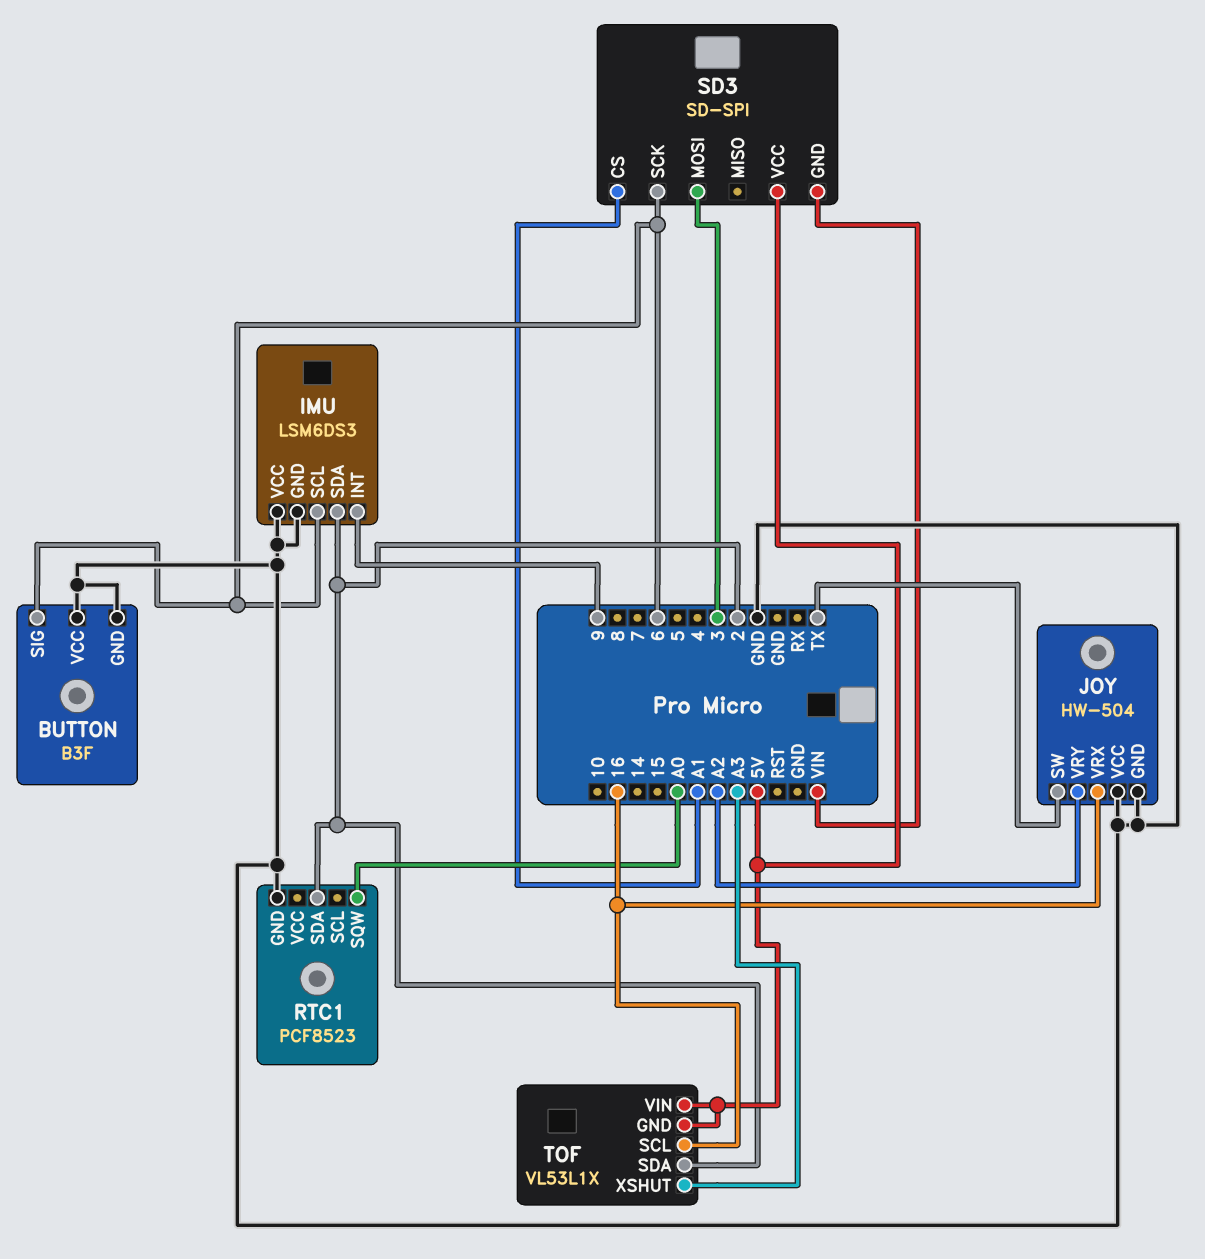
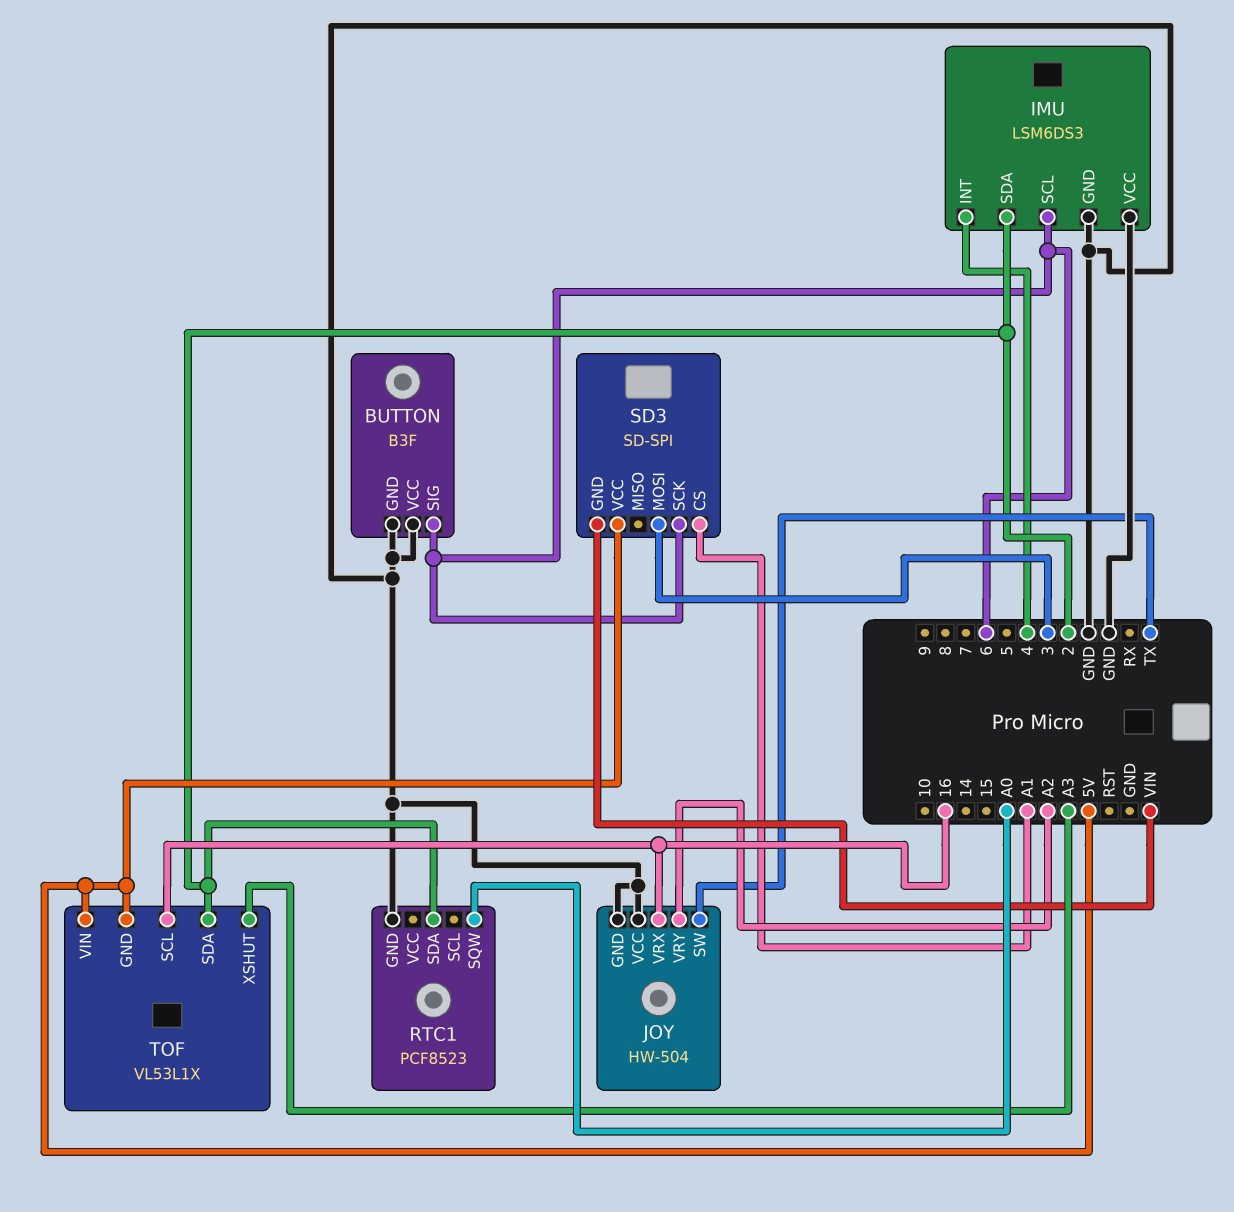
IMU pin INT: 9 -> 4

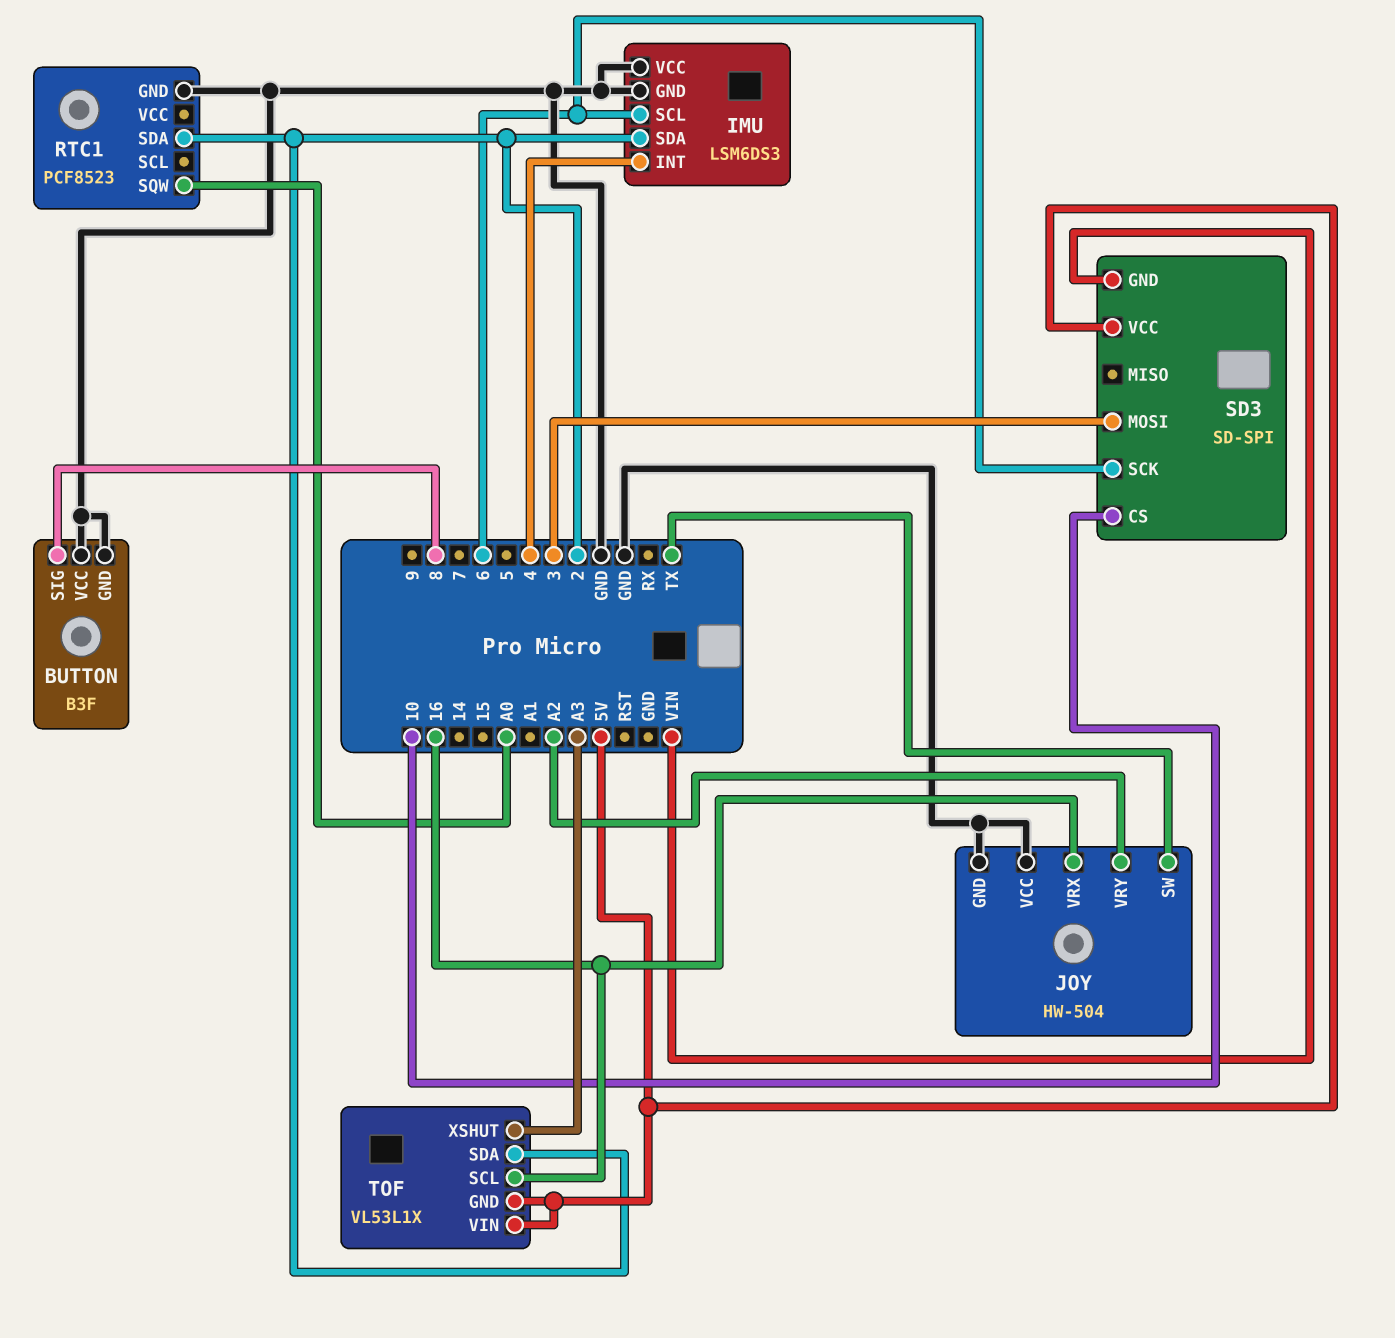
BUTTON pin SIG: 6 -> 8
SD3 pin CS: A1 -> 10

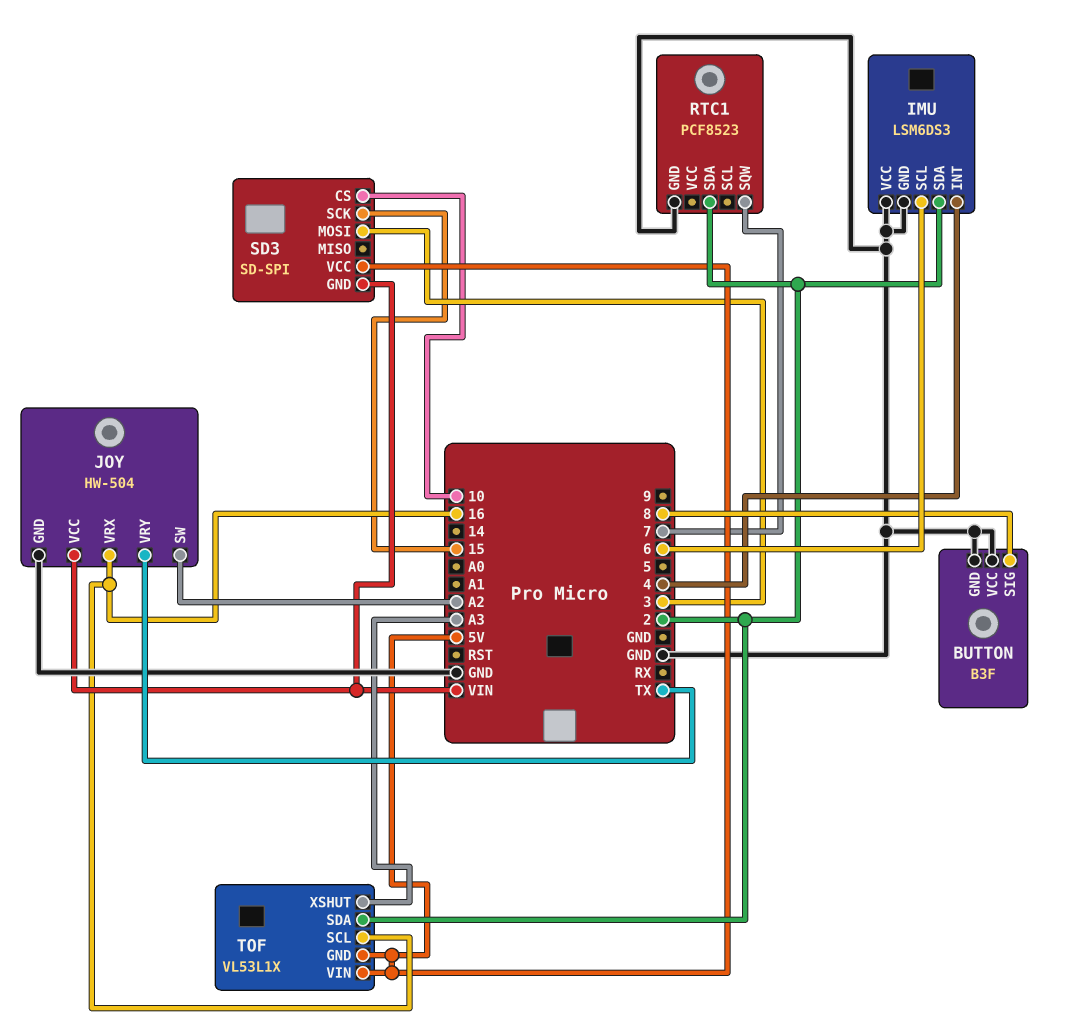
JOY pin SW: TX -> A2
JOY pin VCC: GND -> VIN
JOY pin VRY: A2 -> TX
RTC1 pin SQW: A0 -> 7
SD3 pin SCK: 6 -> 15

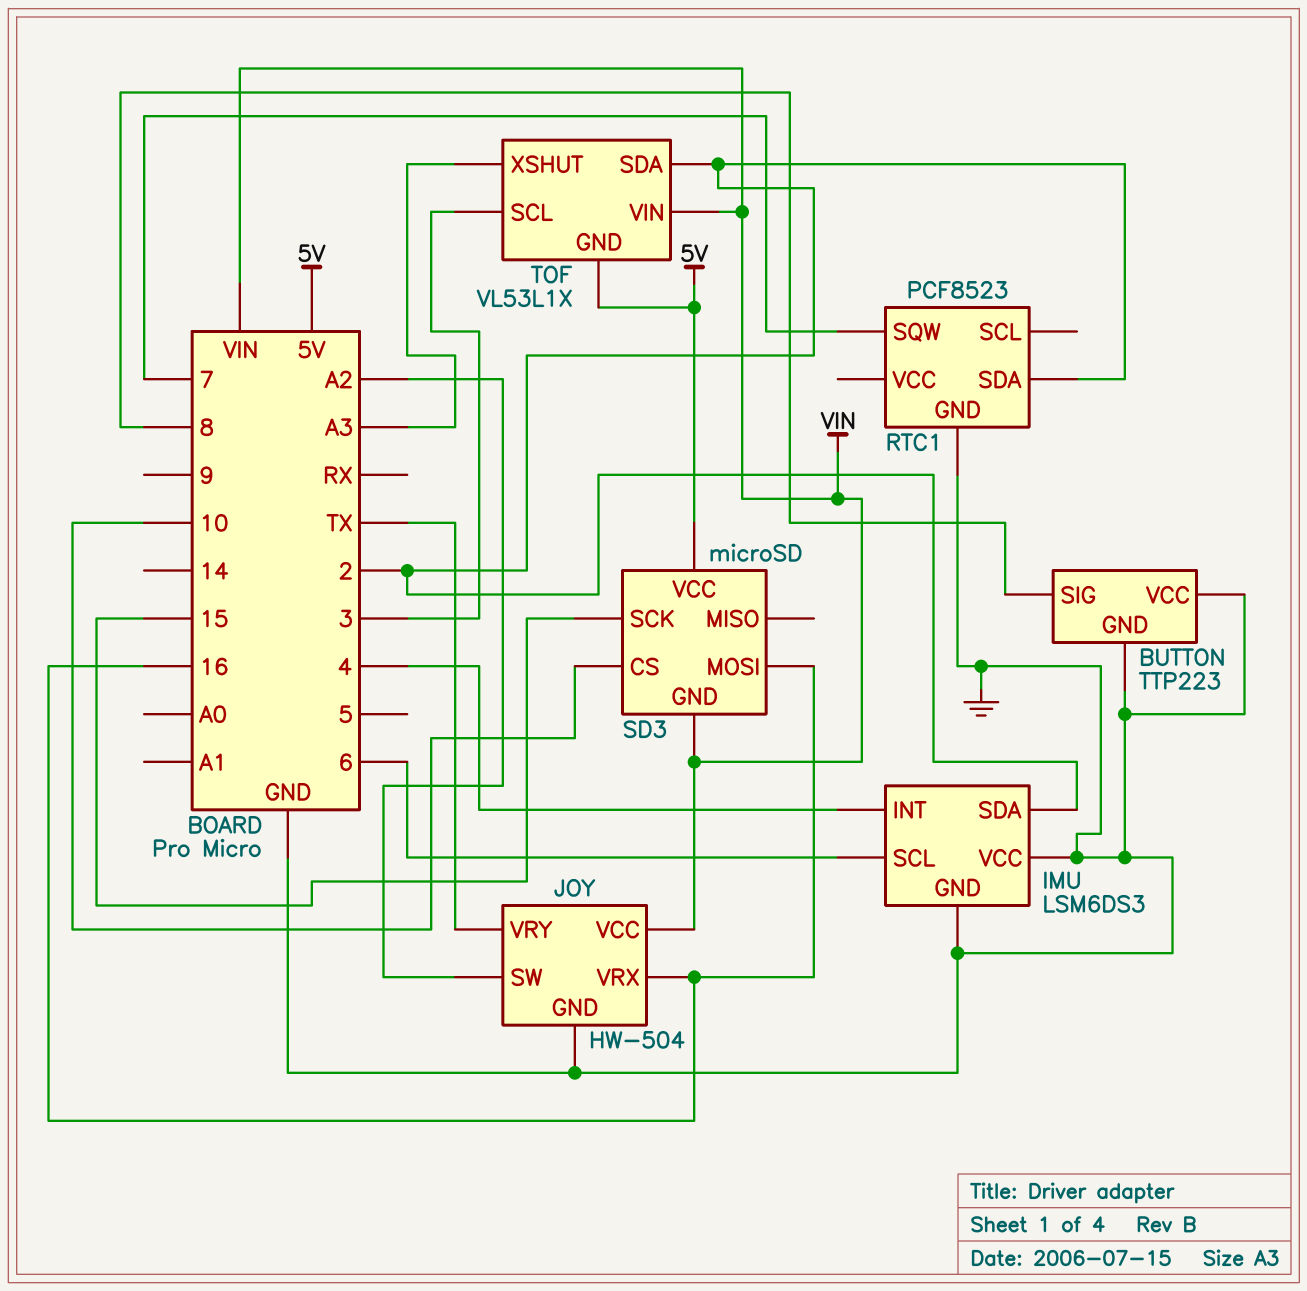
BUTTON: B3F -> TTP223
SD3: SD-SPI -> microSD
SD3 pin MOSI: 3 -> 16
TOF pin SCL: 16 -> 3
TOF pin VIN: 5V -> VIN

